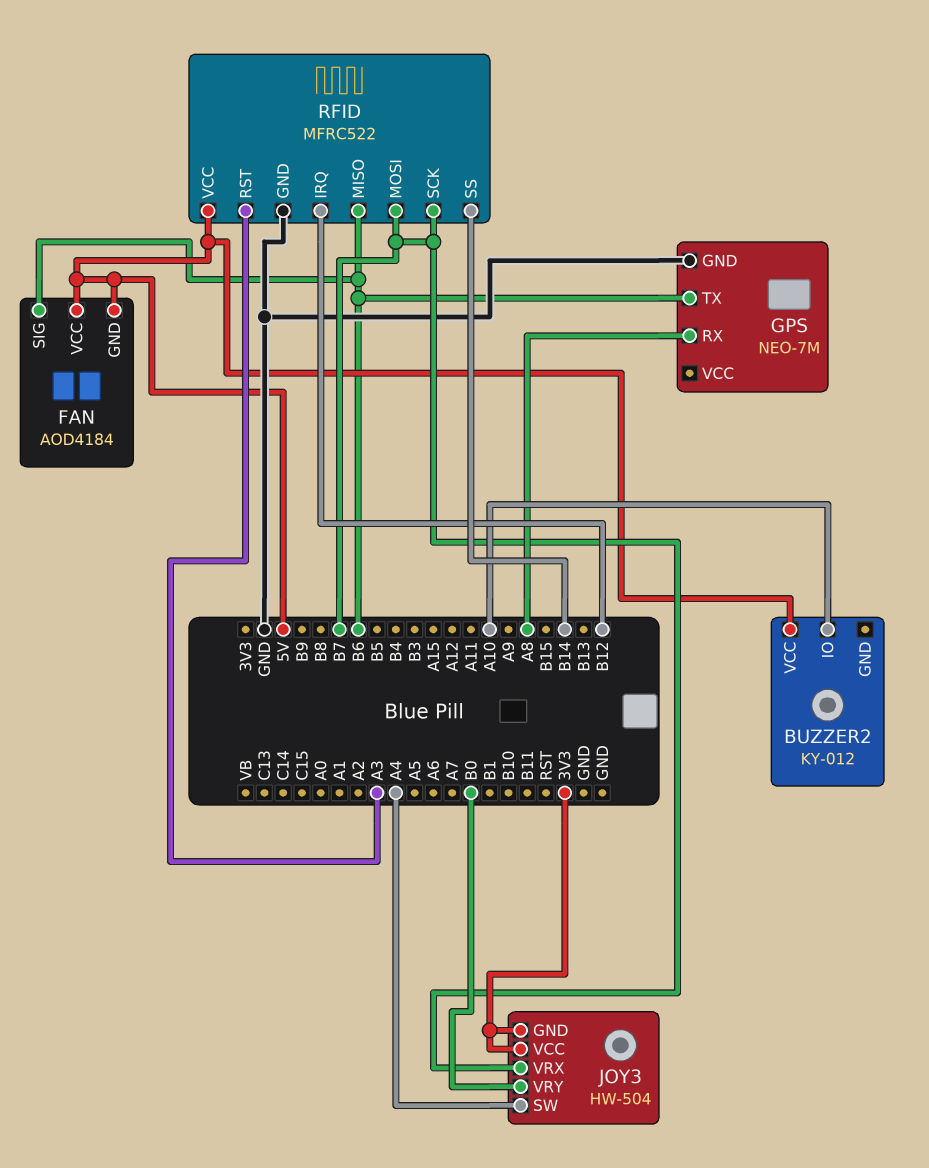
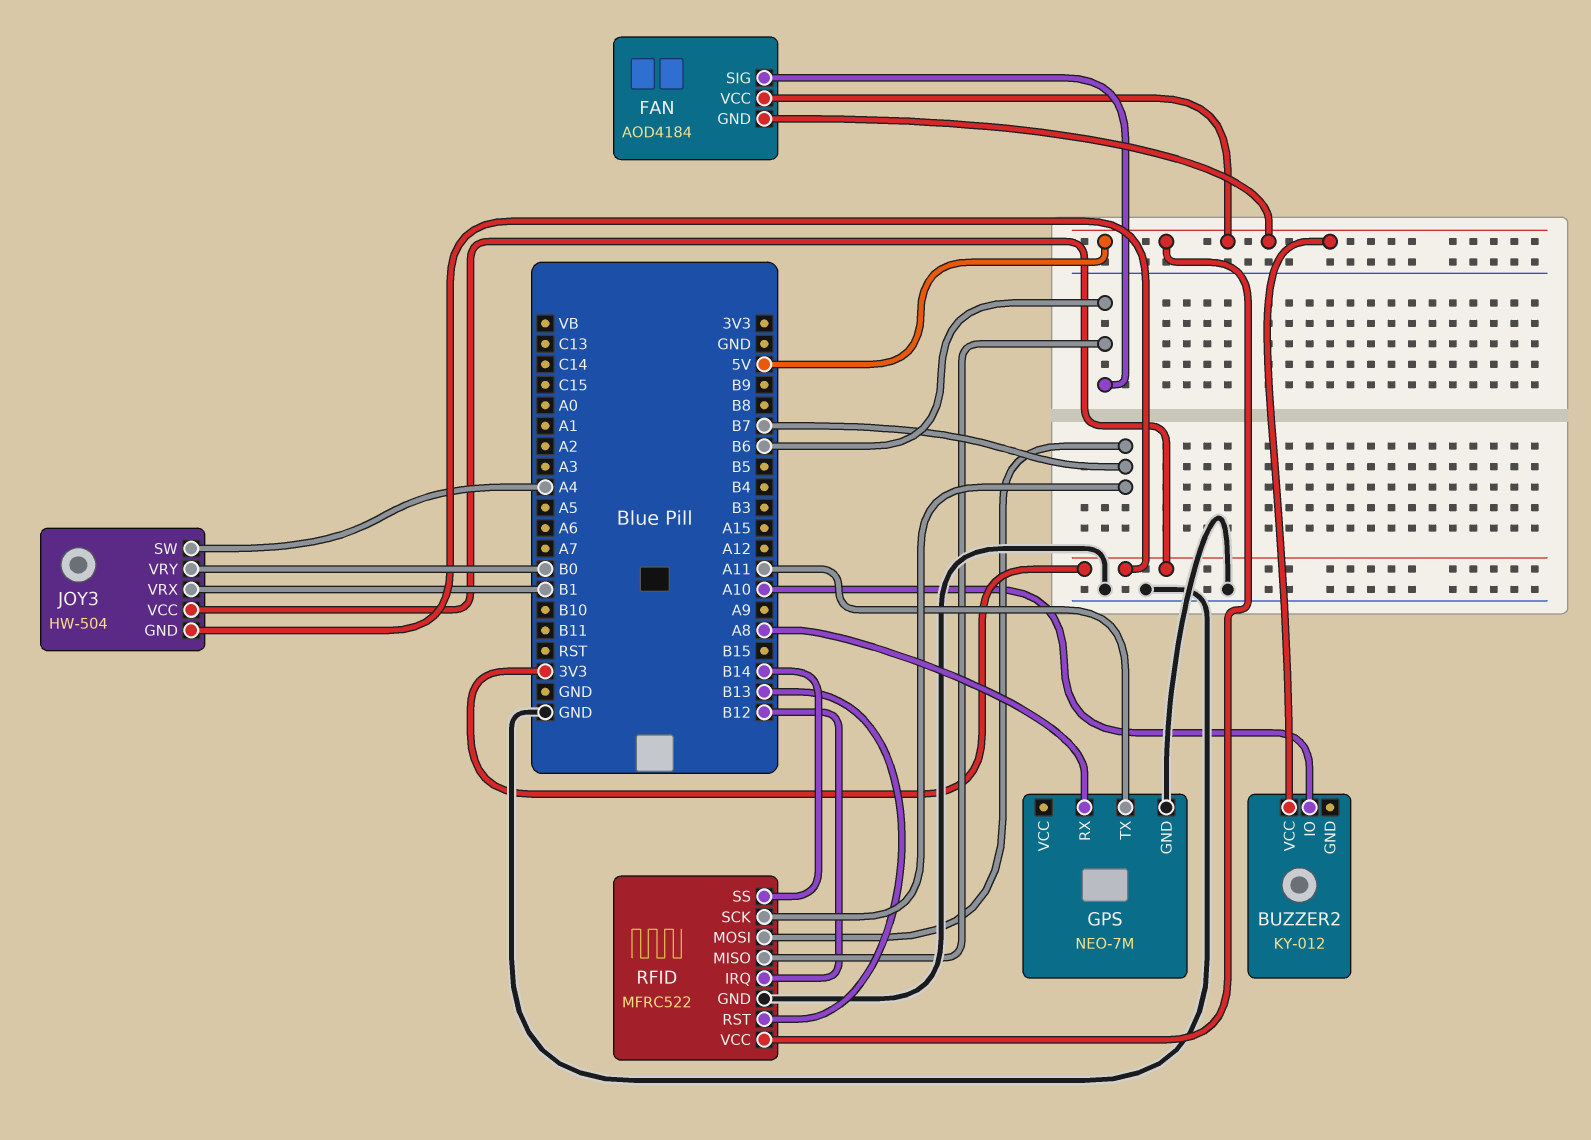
GPS pin TX: B6 -> A11
JOY3 pin VRX: B7 -> B1
RFID pin RST: A3 -> B13

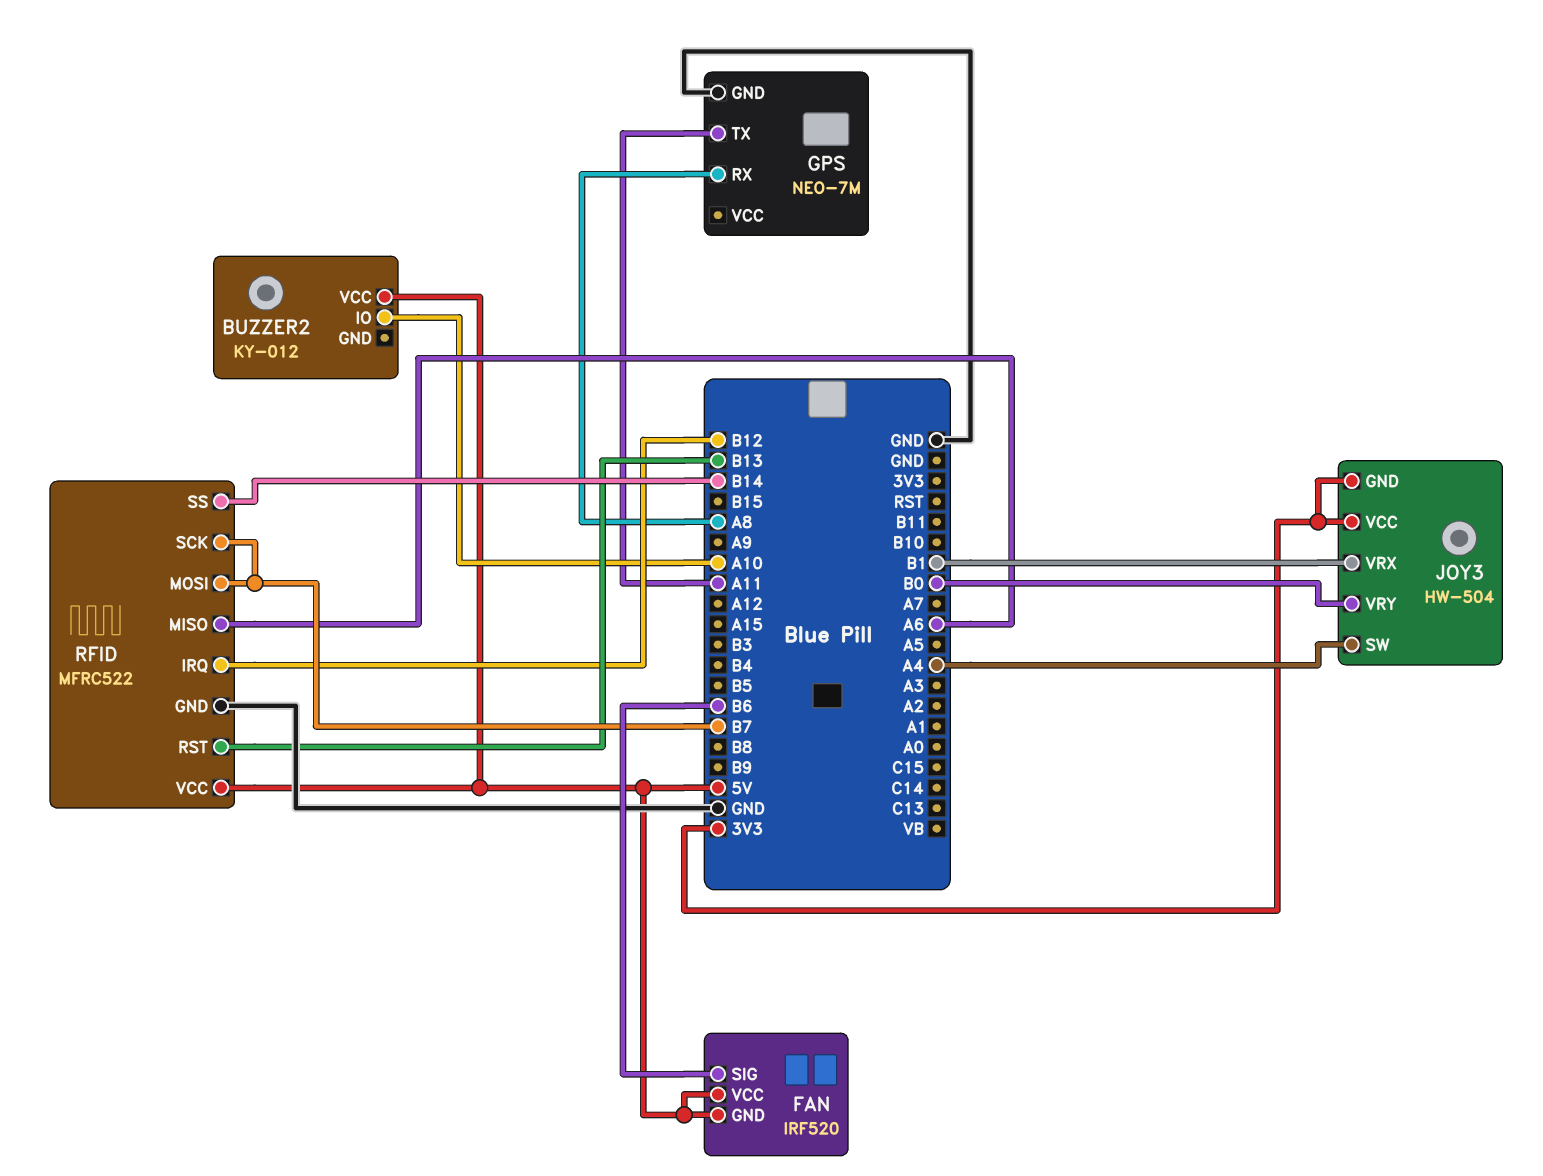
FAN: AOD4184 -> IRF520
RFID pin MISO: B6 -> A6

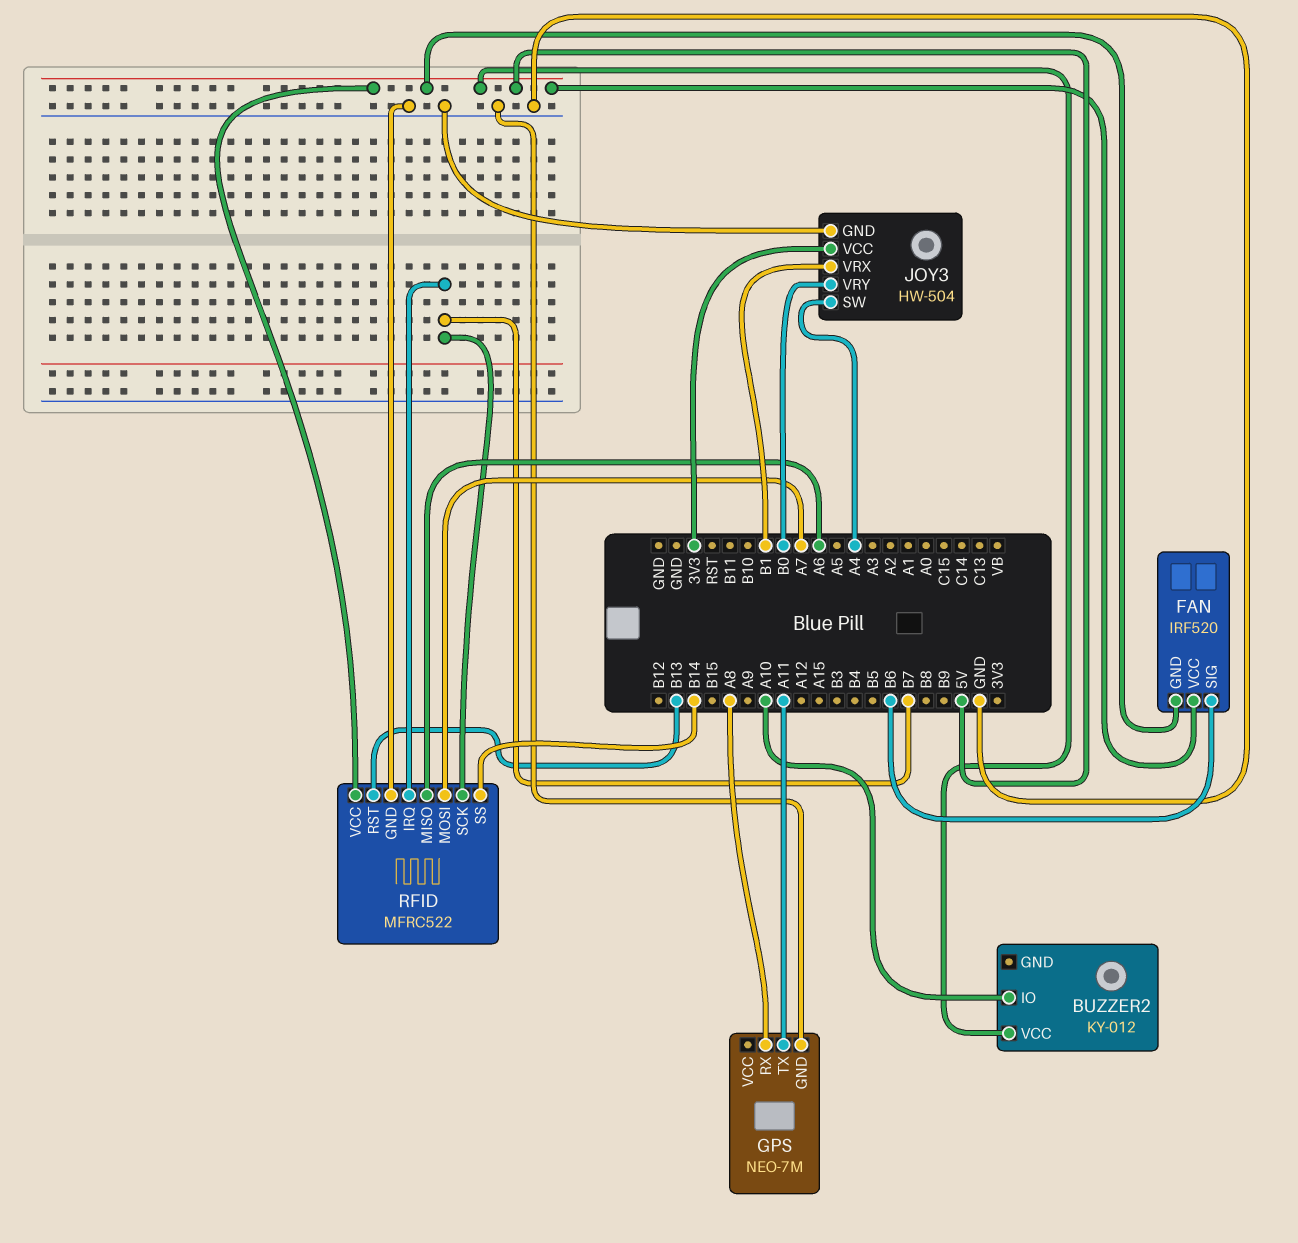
JOY3 pin GND: 3V3 -> GND
RFID pin IRQ: B12 -> B7
RFID pin MOSI: B7 -> A7

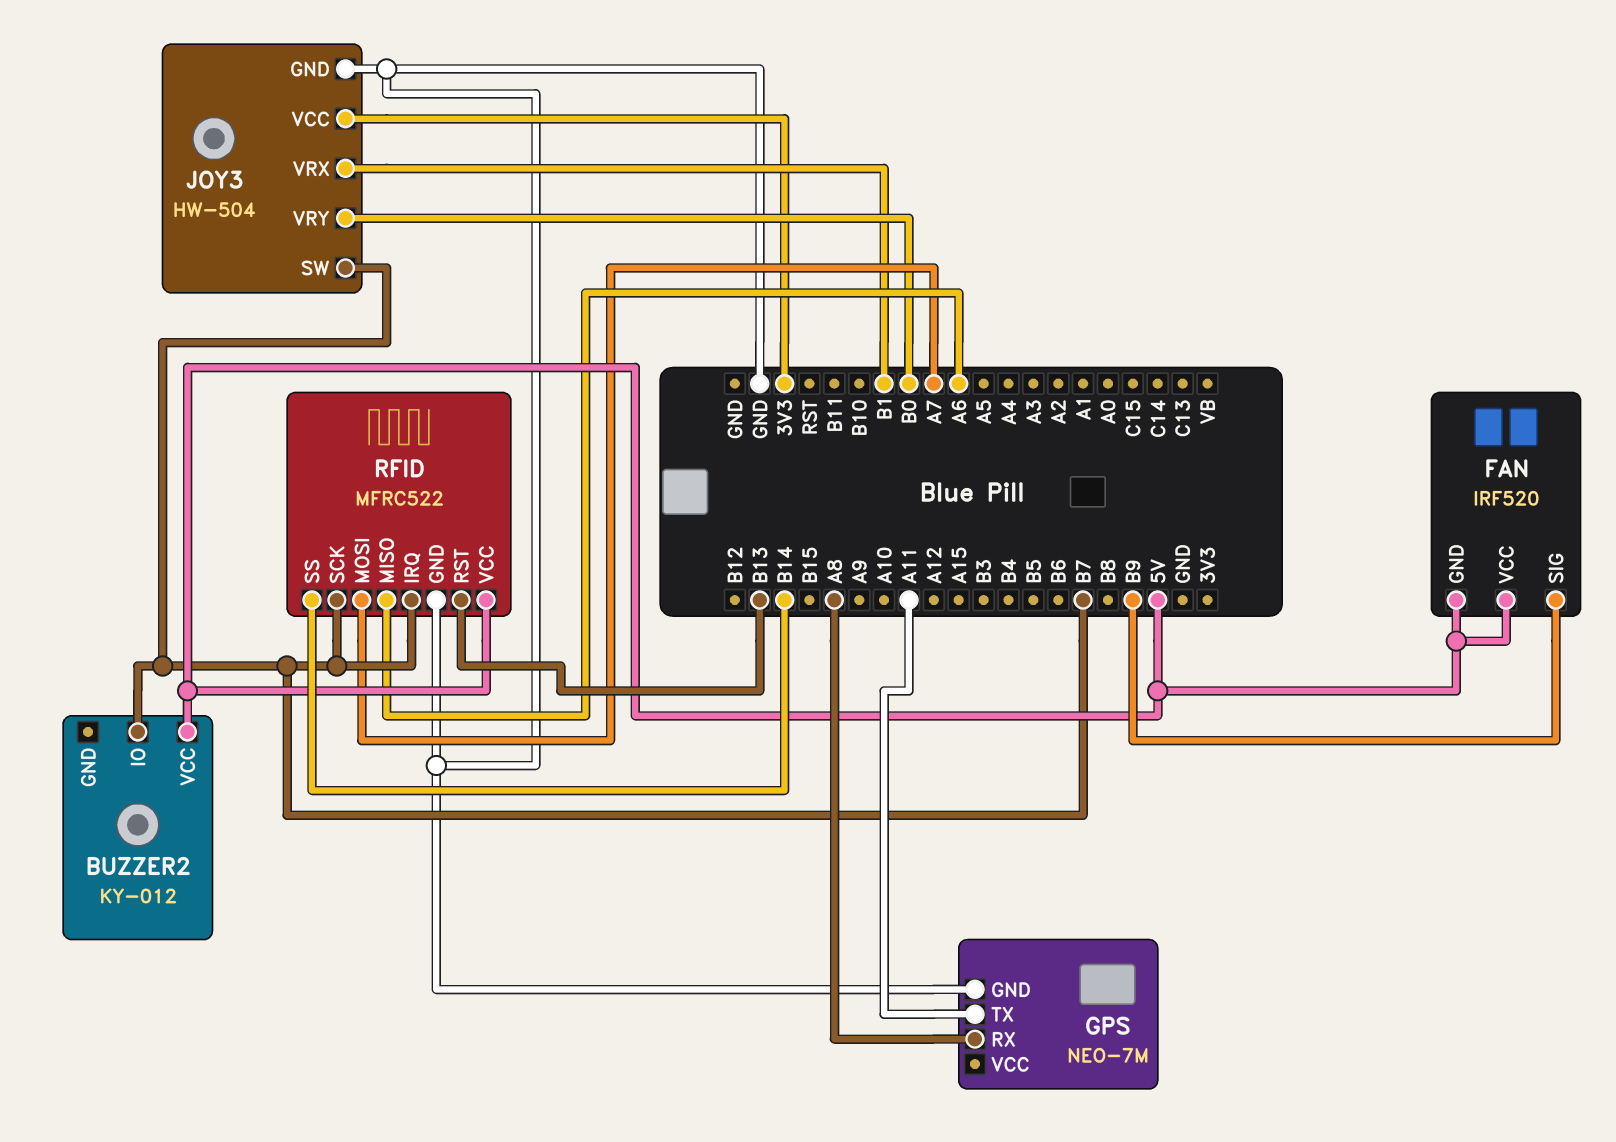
BUZZER2 pin IO: A10 -> B7
FAN pin SIG: B6 -> B9
JOY3 pin SW: A4 -> B7

